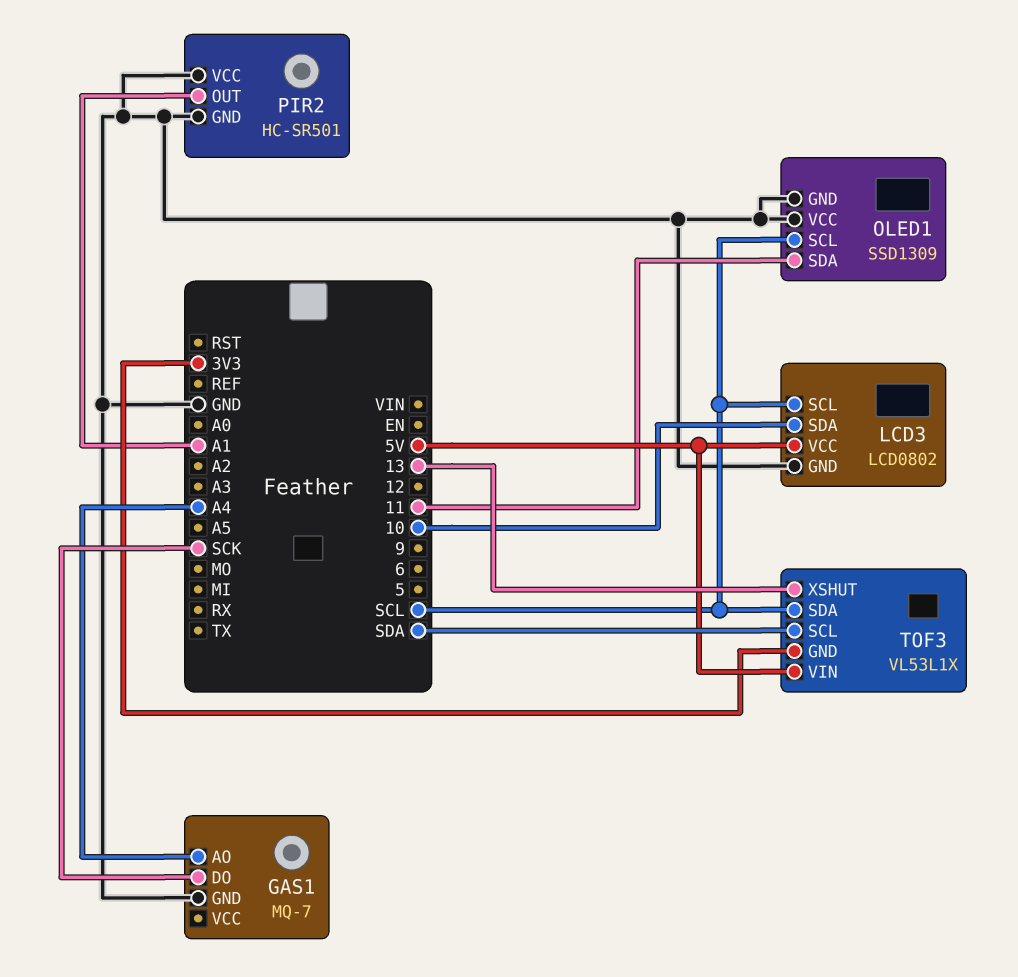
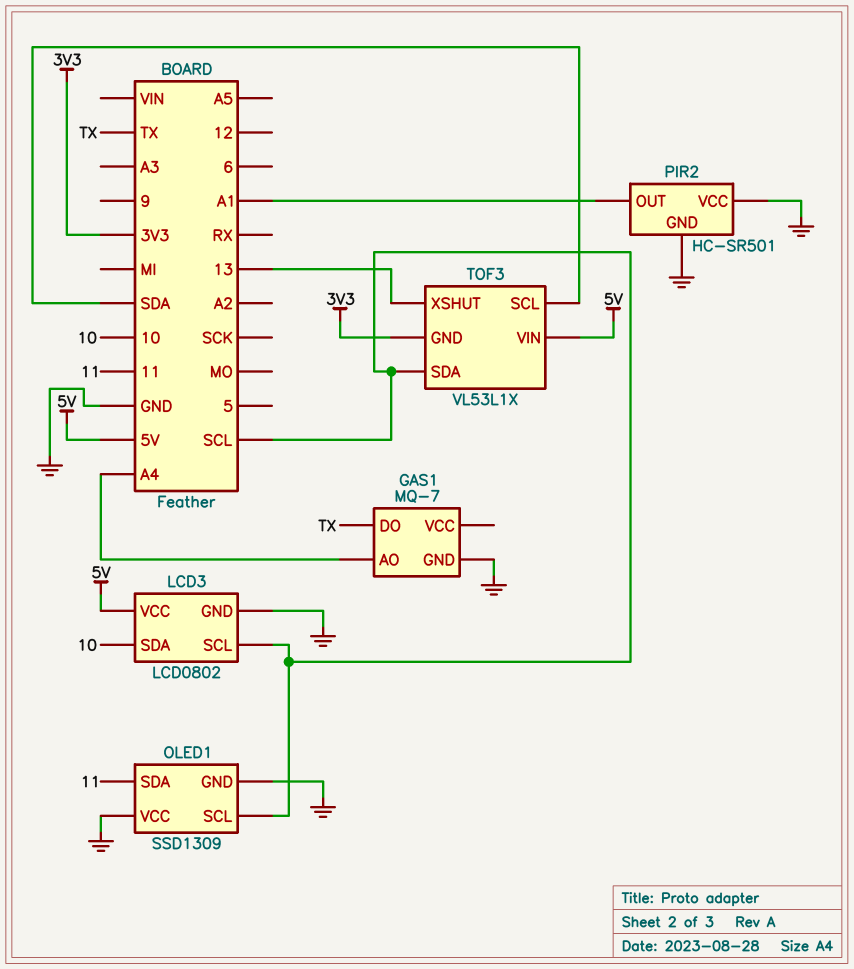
GAS1 pin DO: SCK -> TX

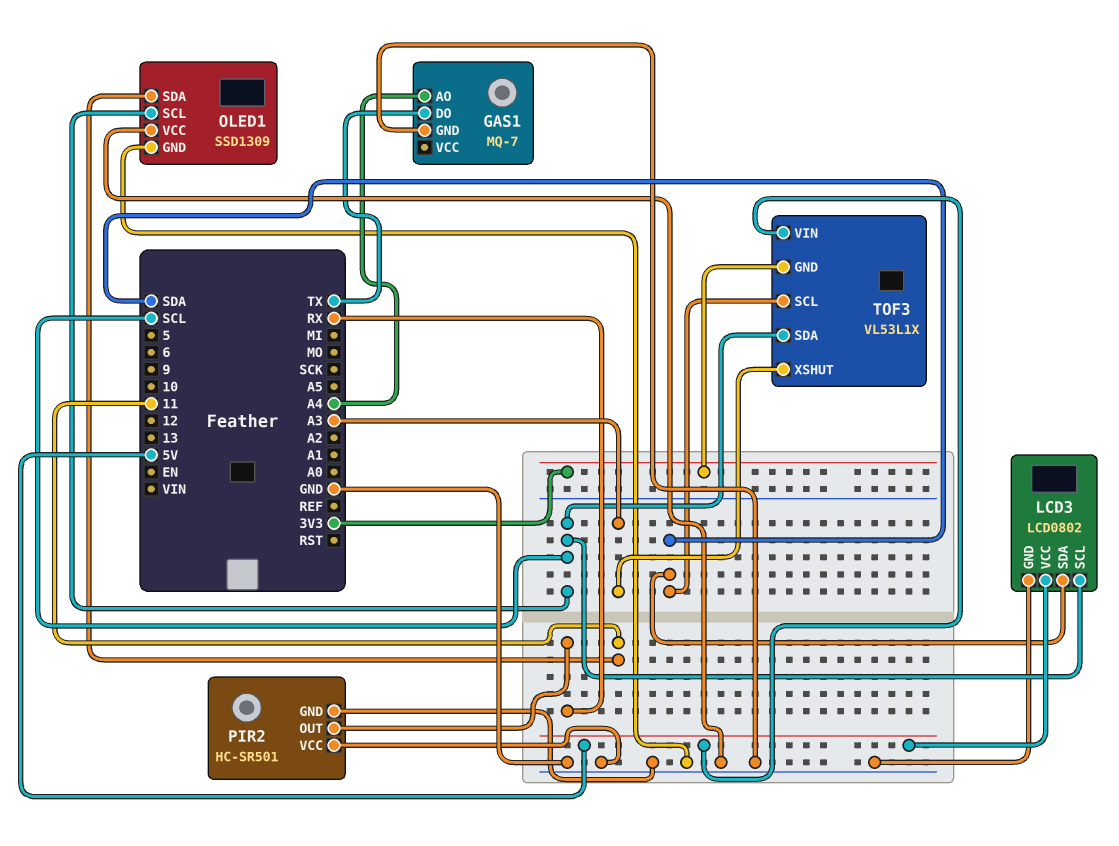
LCD3 pin SDA: 10 -> SDA
PIR2 pin OUT: A1 -> RX
TOF3 pin XSHUT: 13 -> A3

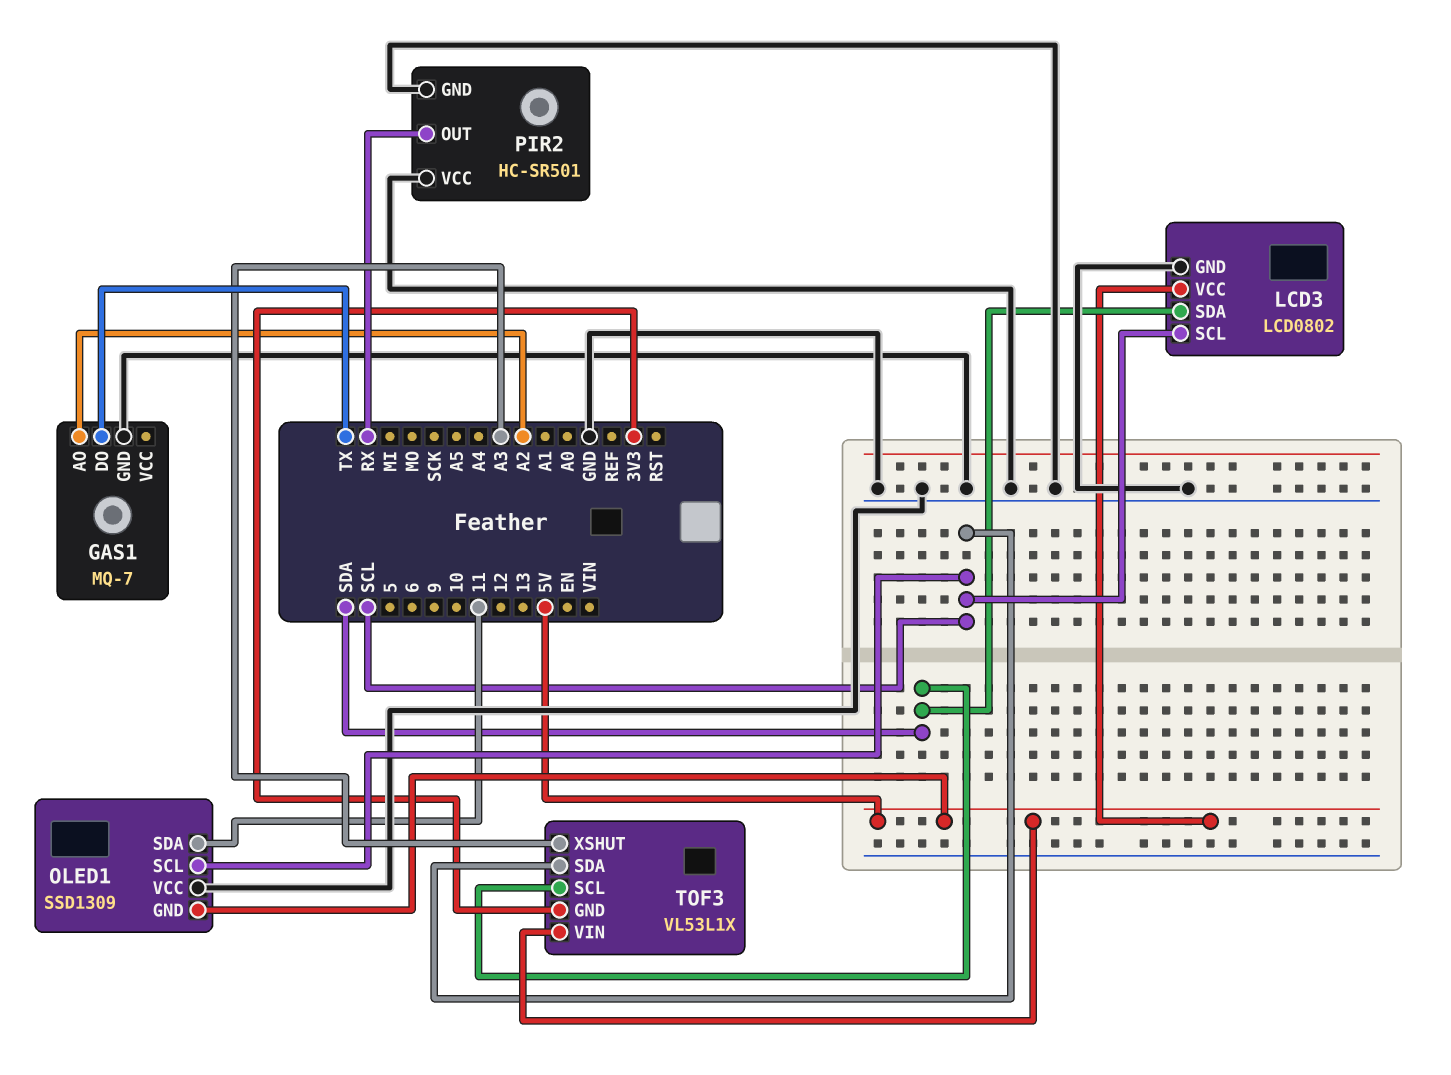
GAS1 pin AO: A4 -> A2
OLED1 pin GND: GND -> 5V

